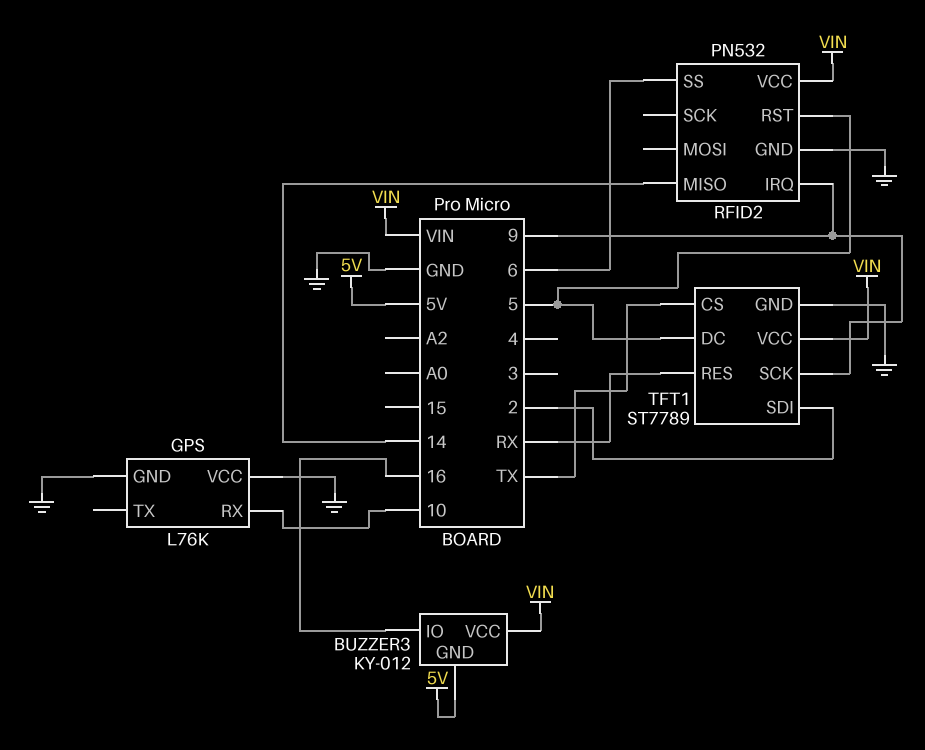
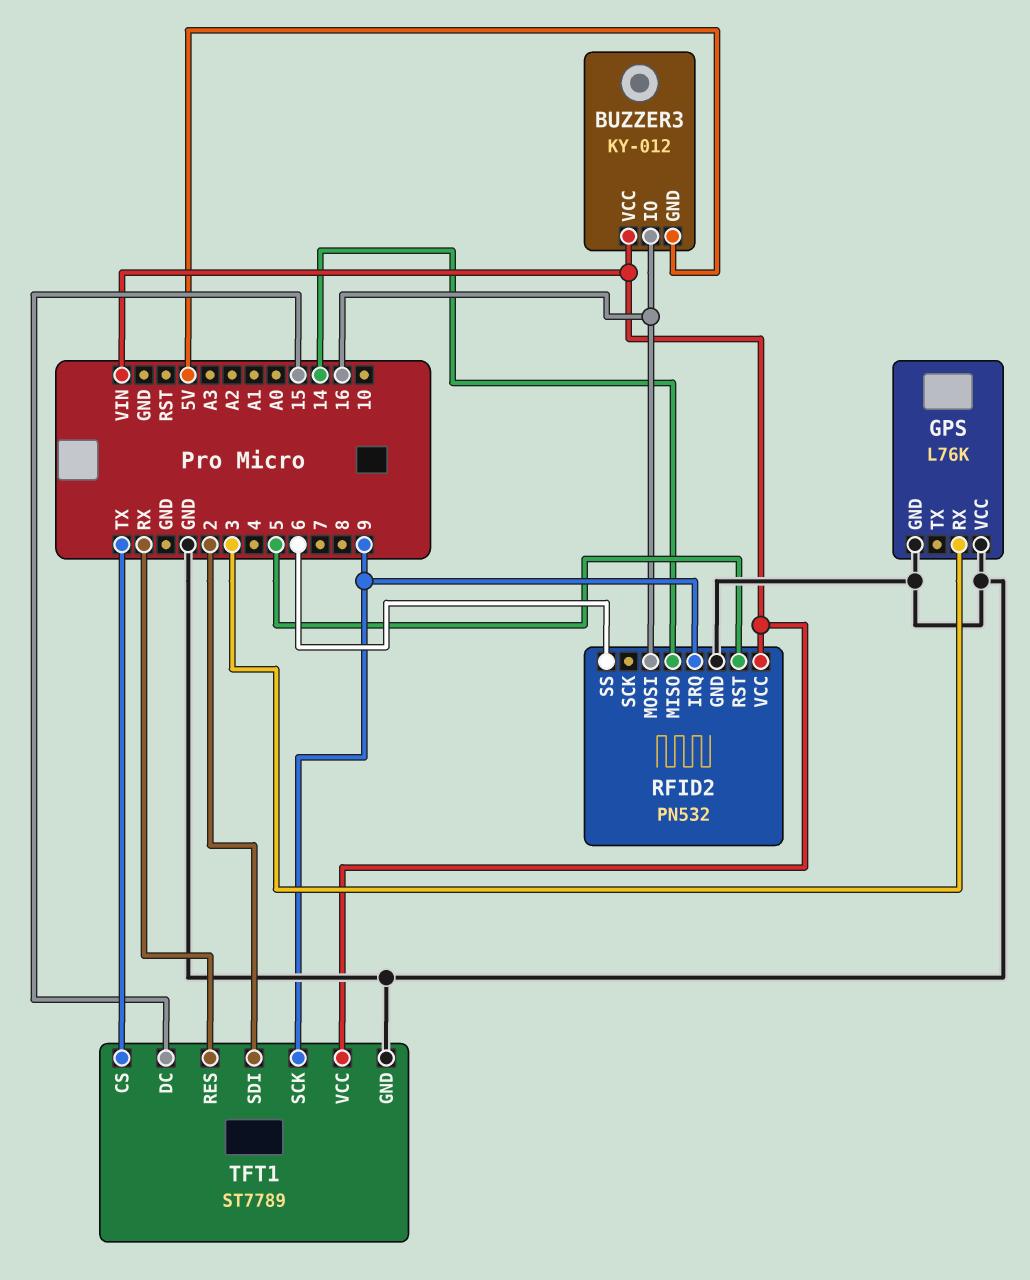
GPS pin RX: 10 -> 3
RFID2 pin MOSI: none -> 16
TFT1 pin DC: 5 -> 15

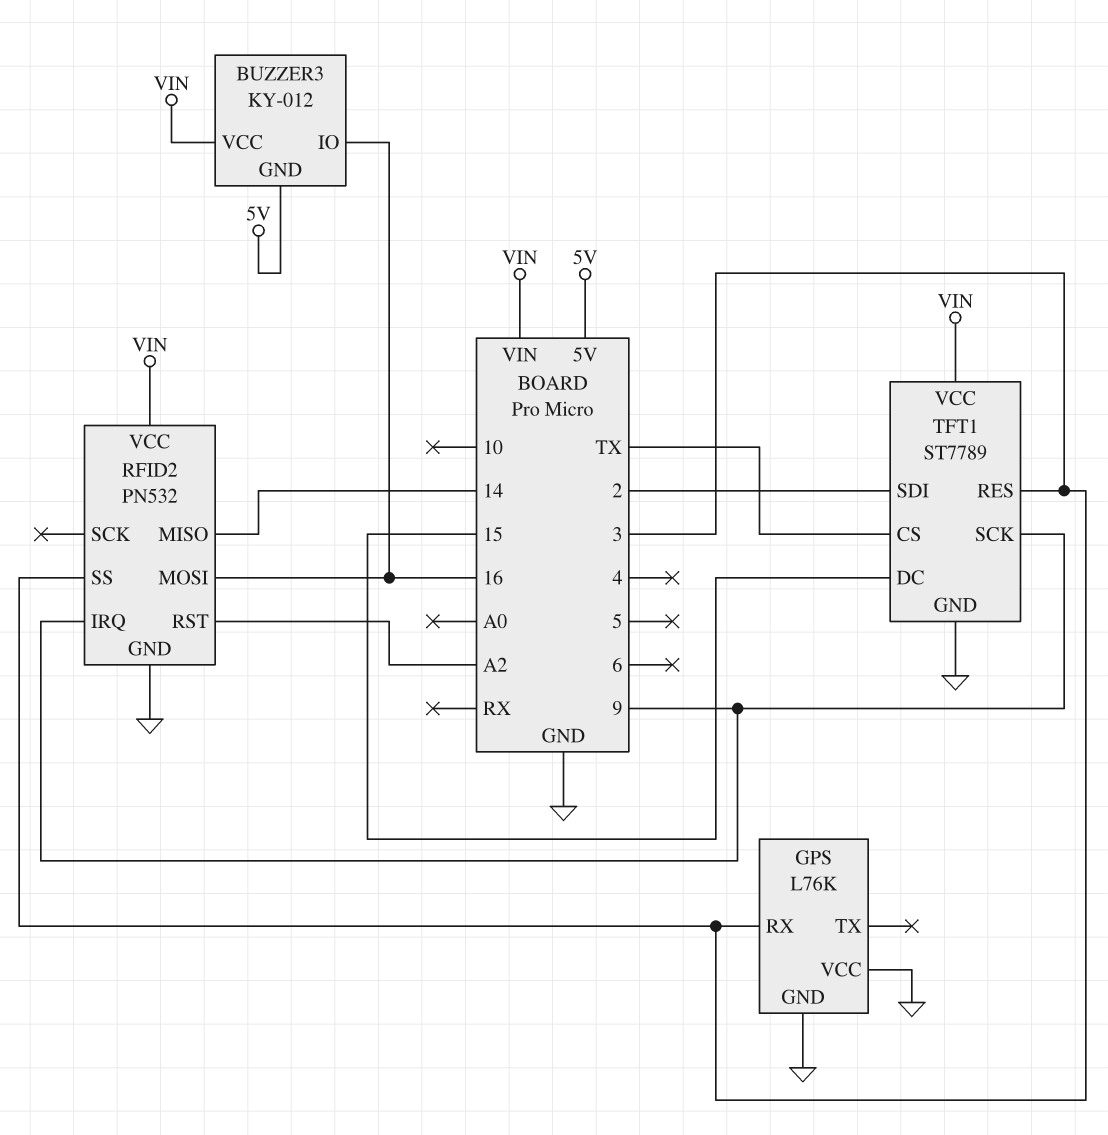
RFID2 pin RST: 5 -> A2
RFID2 pin SS: 6 -> 3
TFT1 pin RES: RX -> 3

